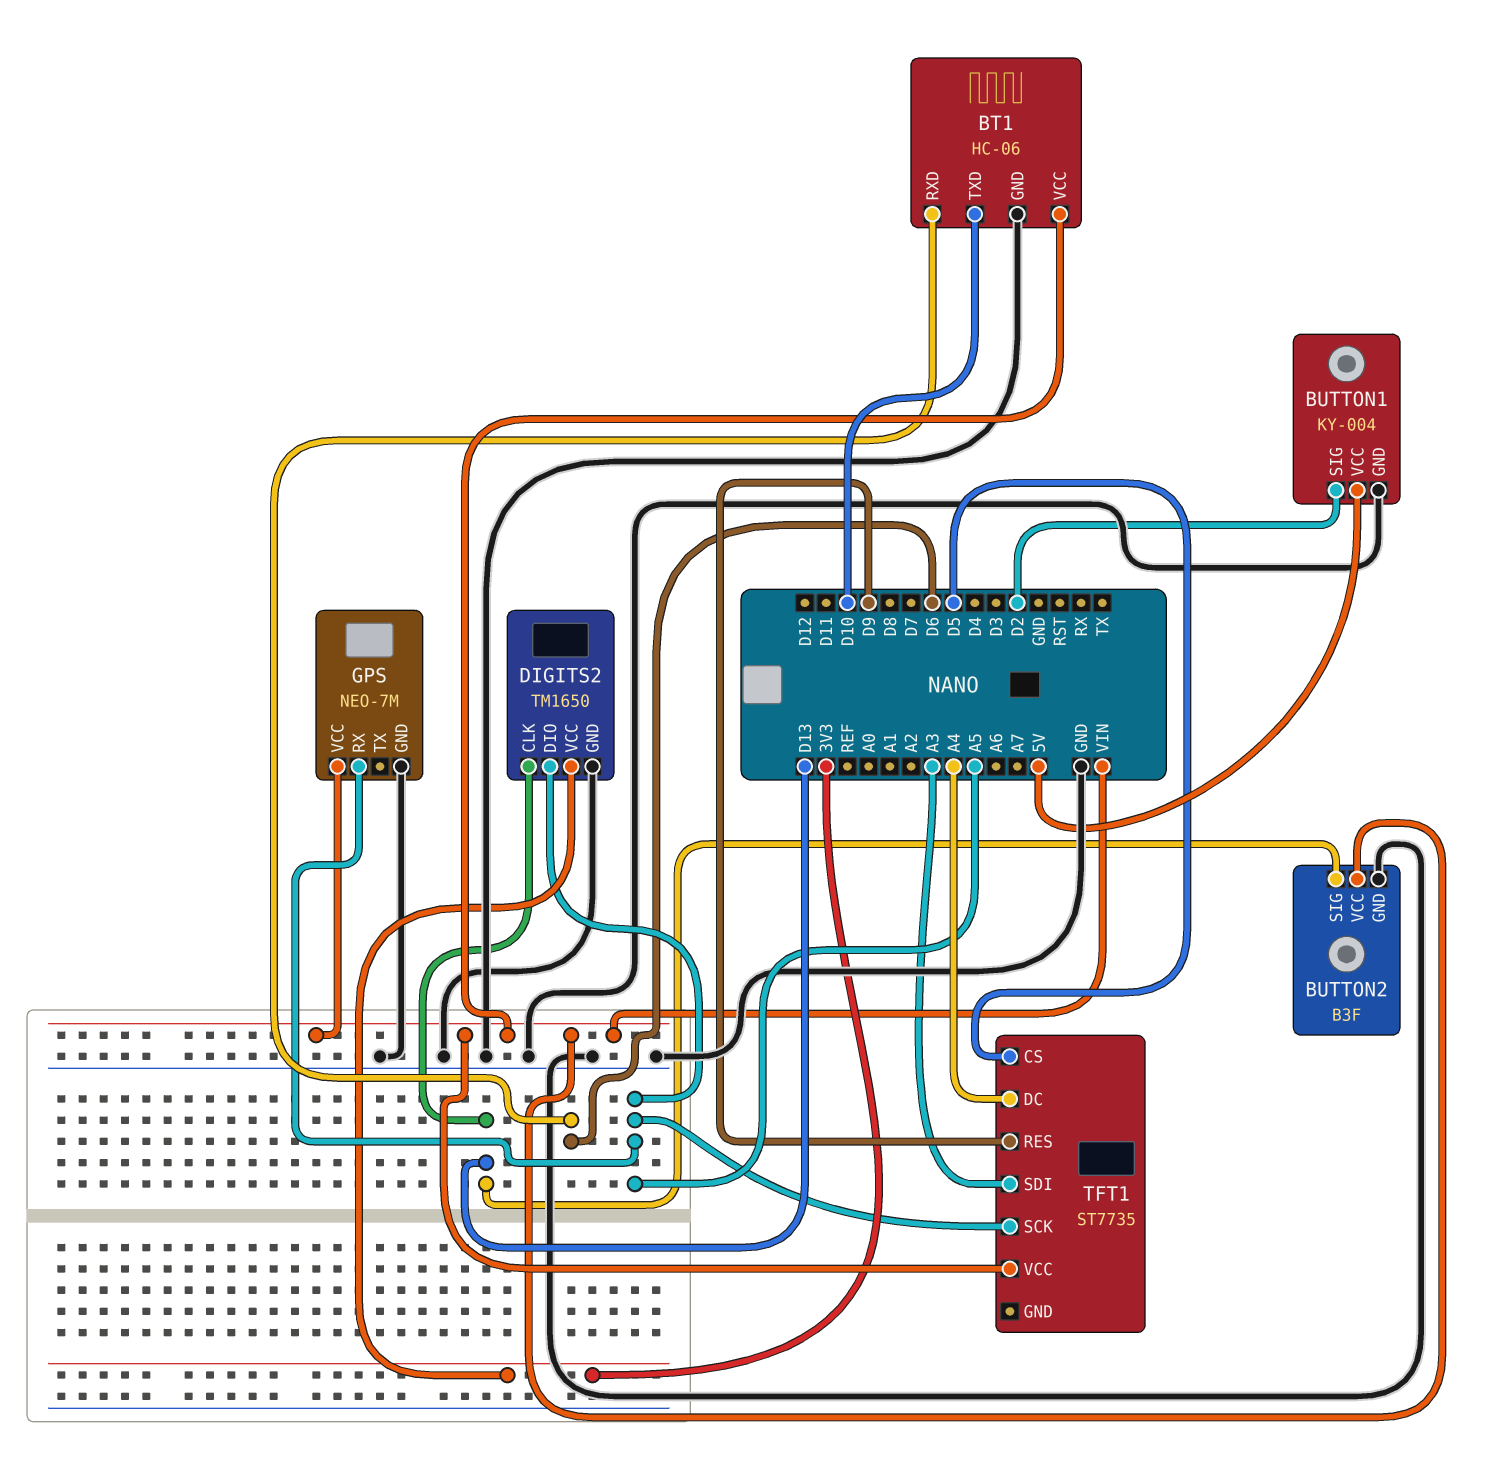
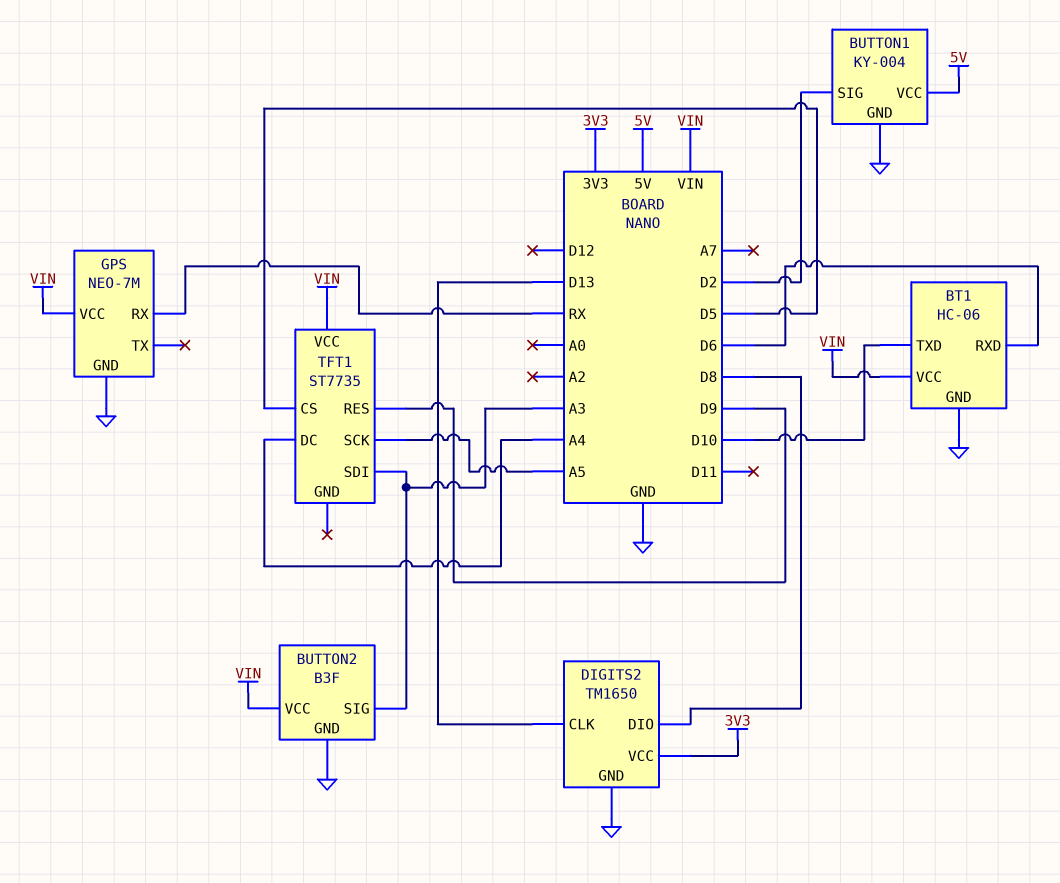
BUTTON2 pin SIG: D13 -> A3
DIGITS2 pin DIO: A5 -> D8
GPS pin RX: A5 -> RX

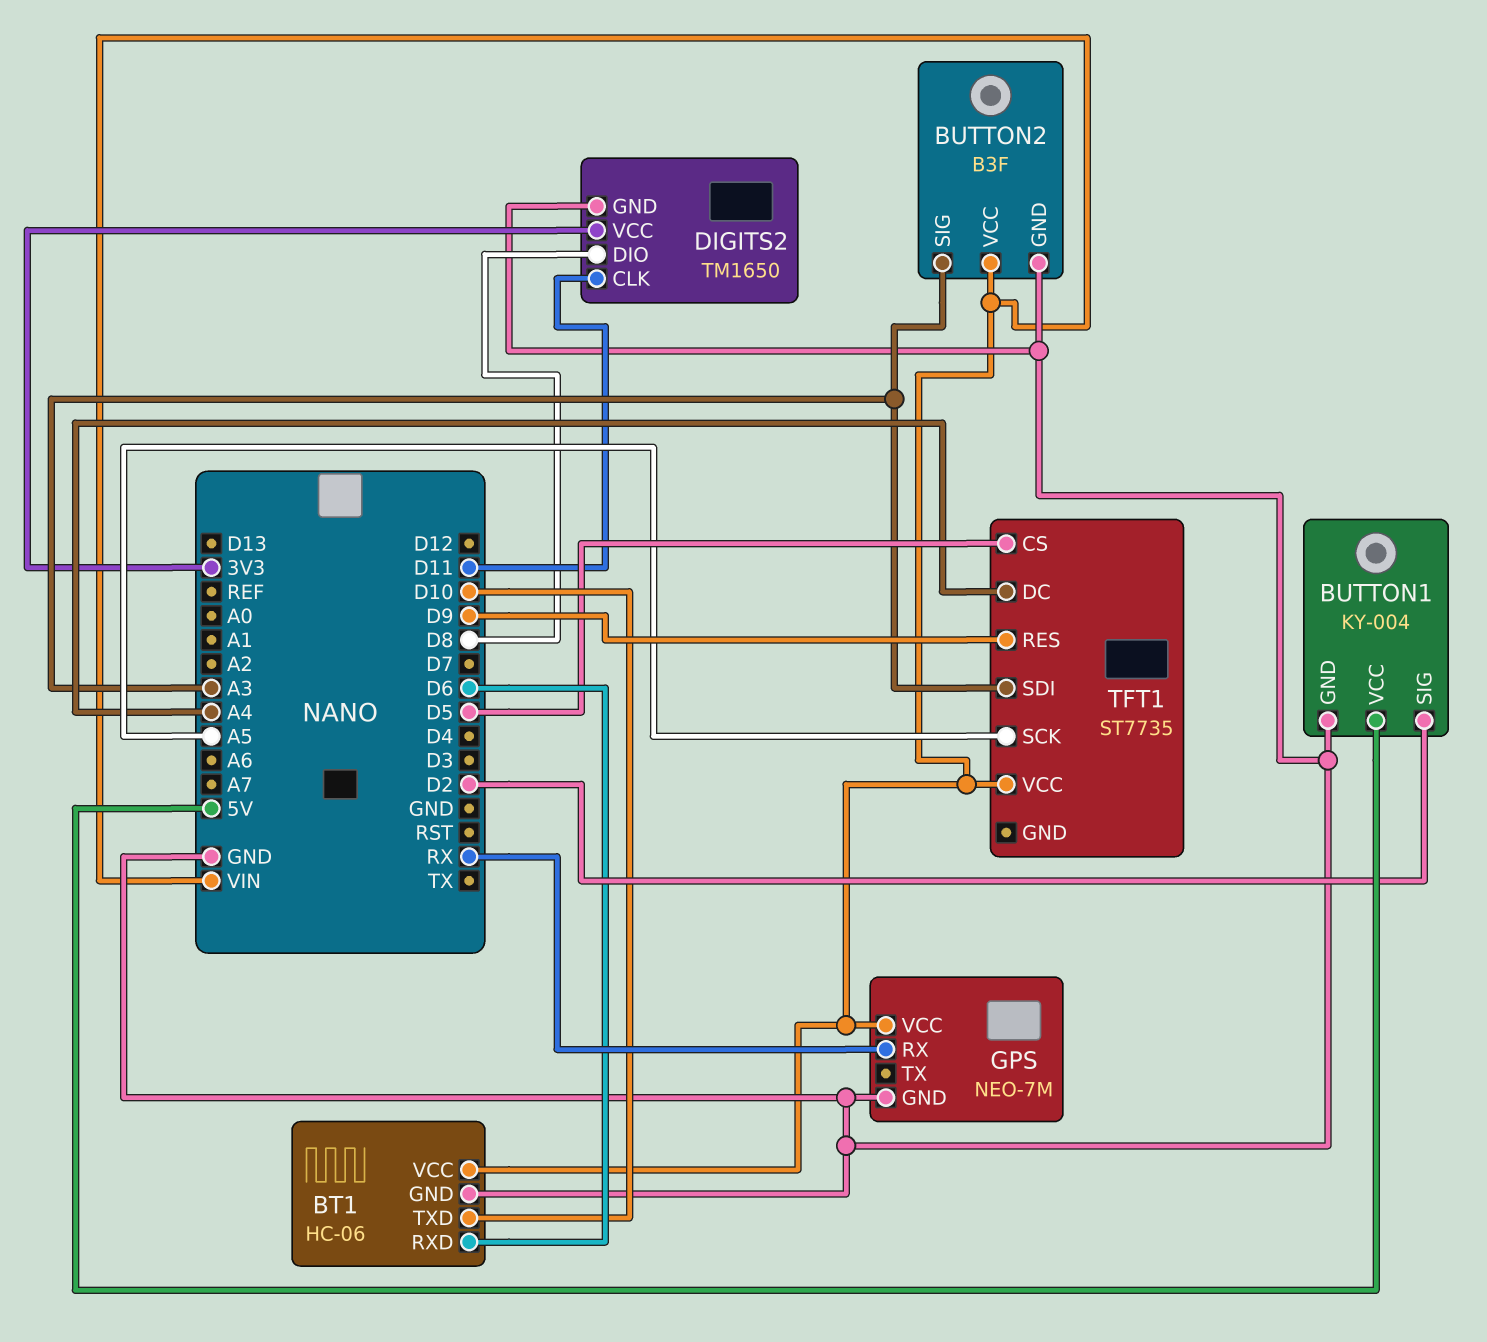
DIGITS2 pin CLK: D13 -> D11

